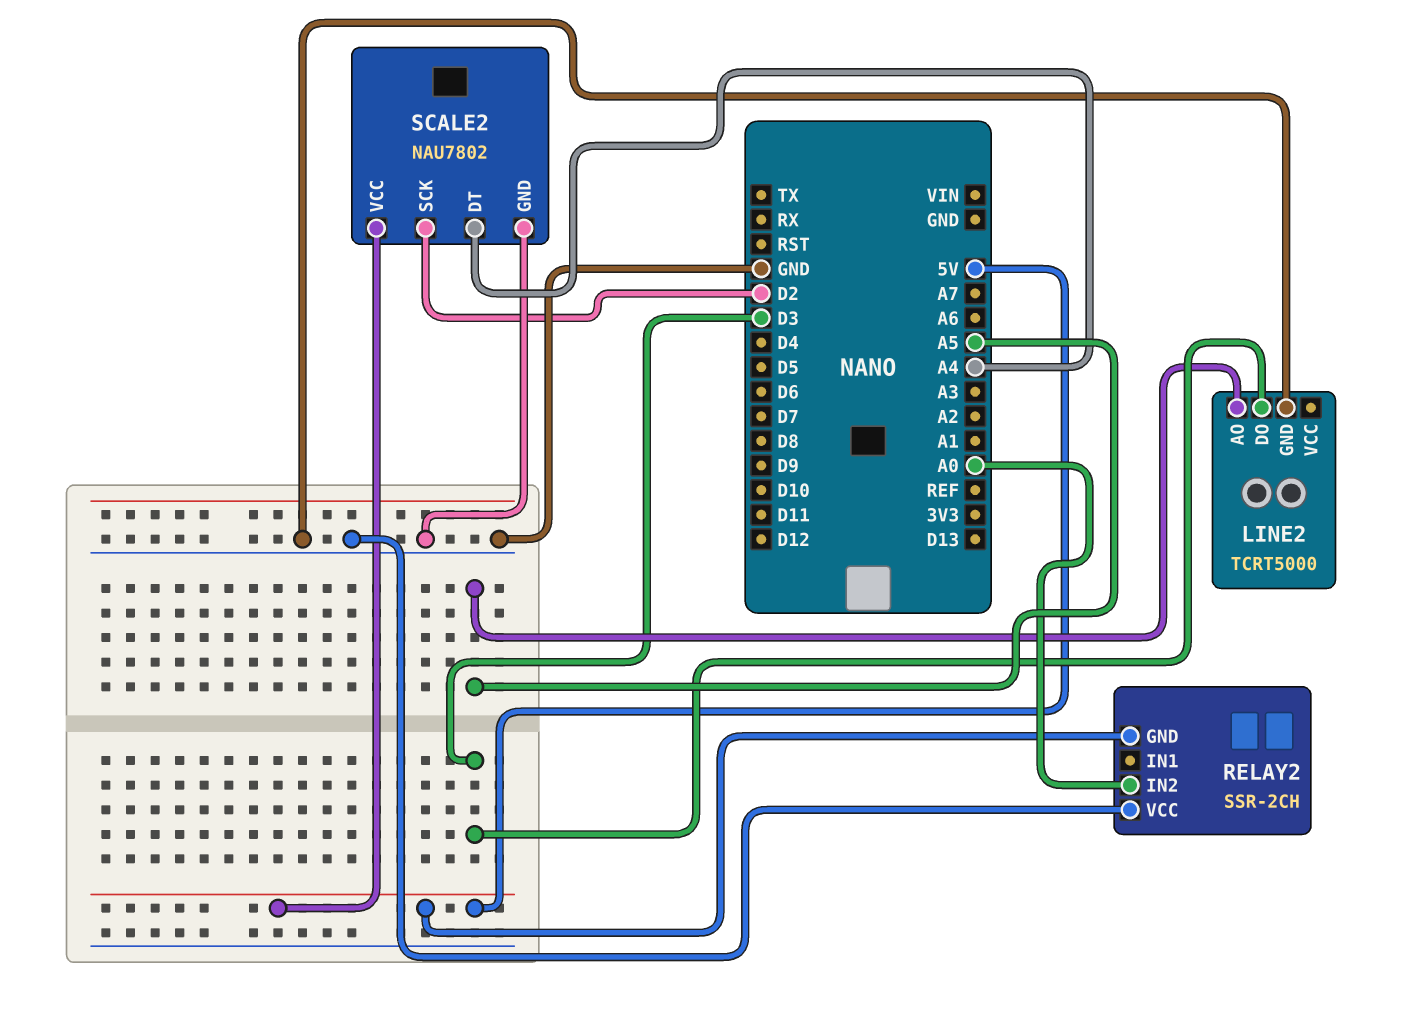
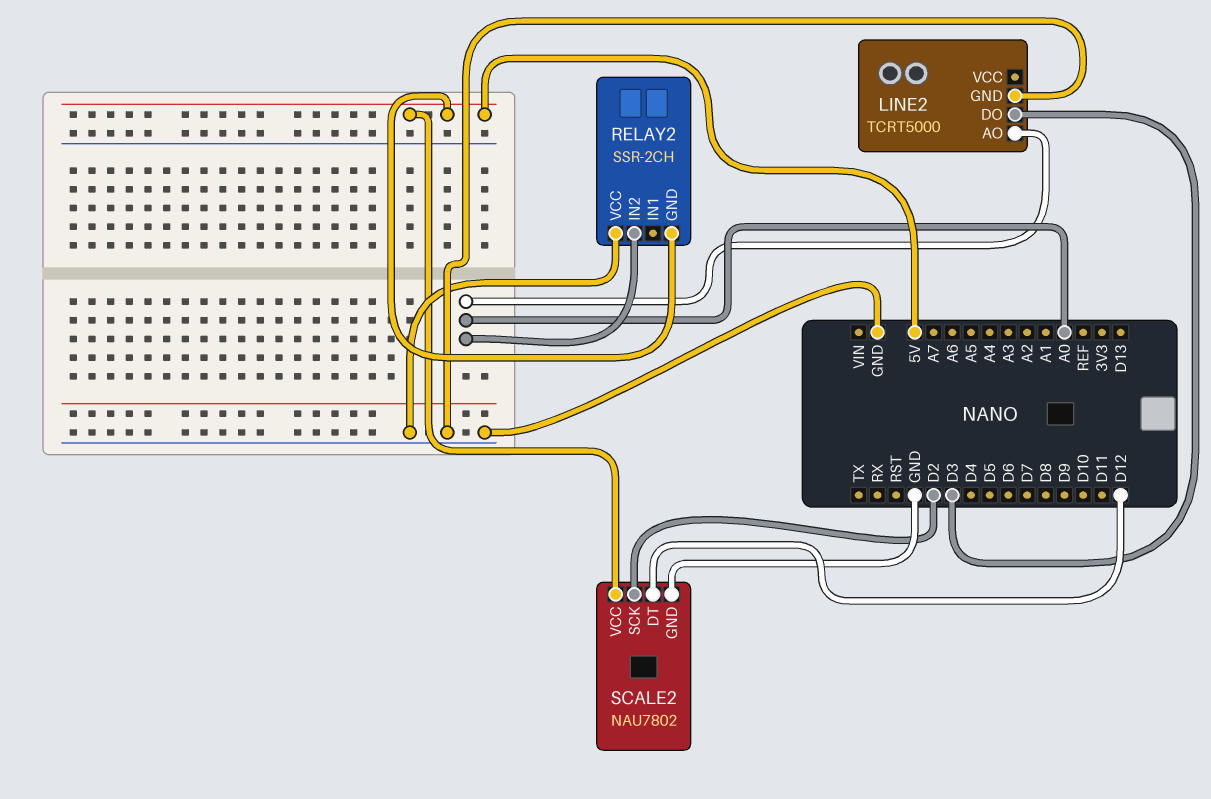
LINE2 pin AO: A5 -> A0
SCALE2 pin DT: A4 -> D12

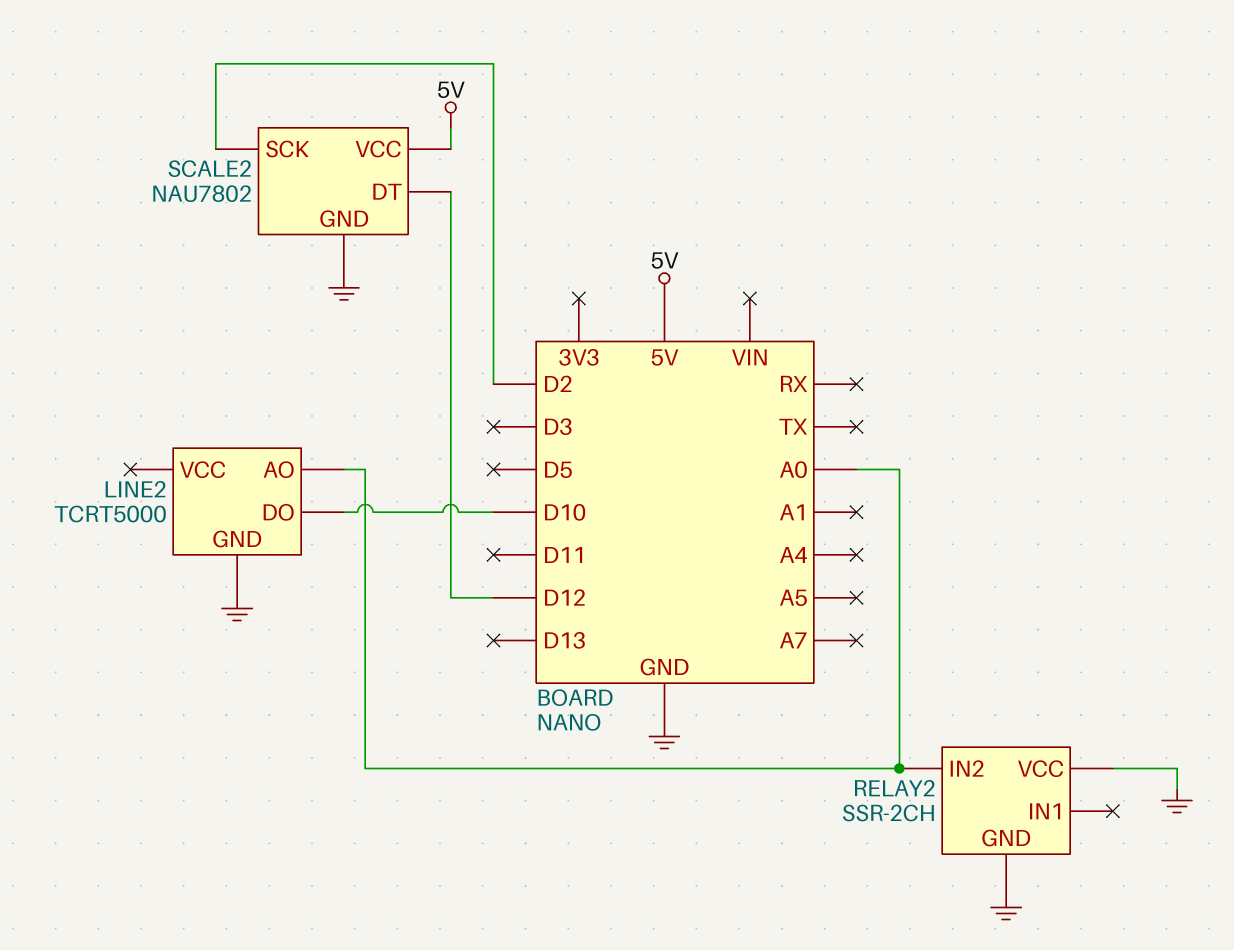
LINE2 pin DO: D3 -> D10
RELAY2 pin GND: 5V -> GND

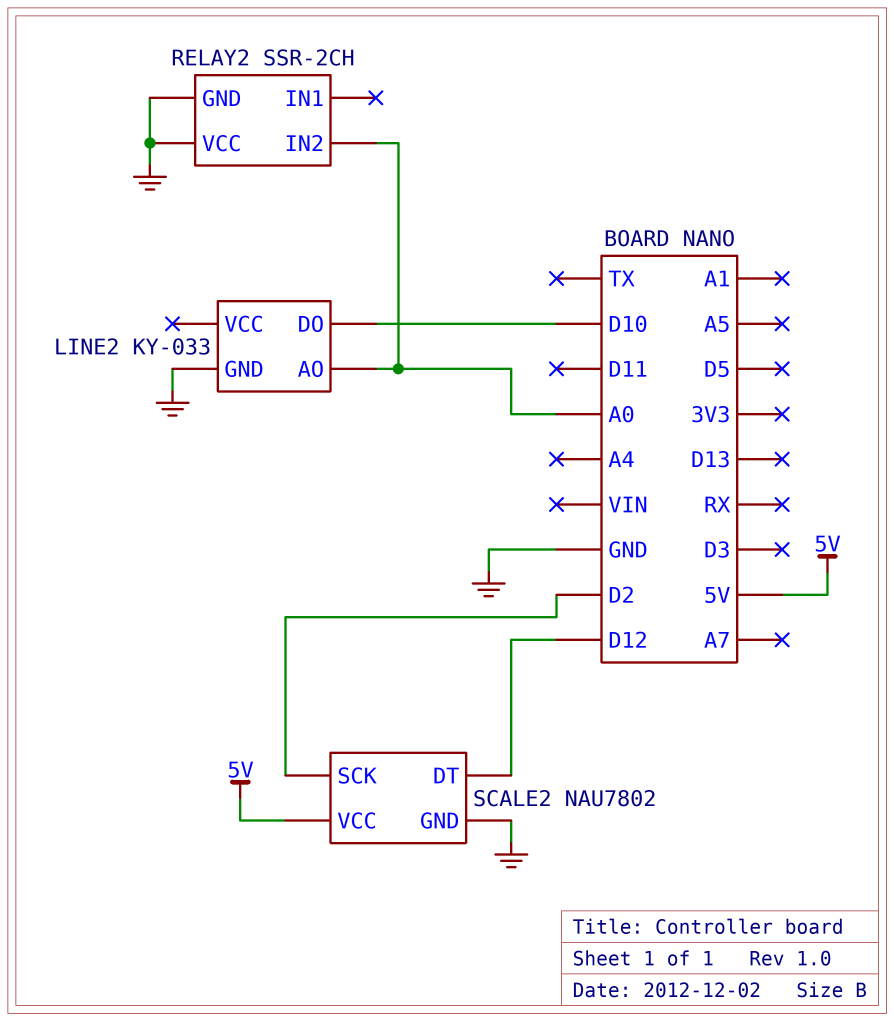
LINE2: TCRT5000 -> KY-033

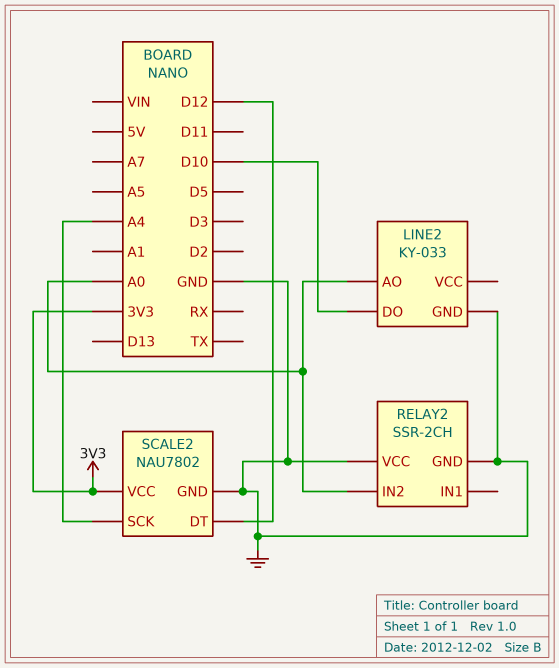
SCALE2 pin SCK: D2 -> A4
SCALE2 pin VCC: 5V -> 3V3

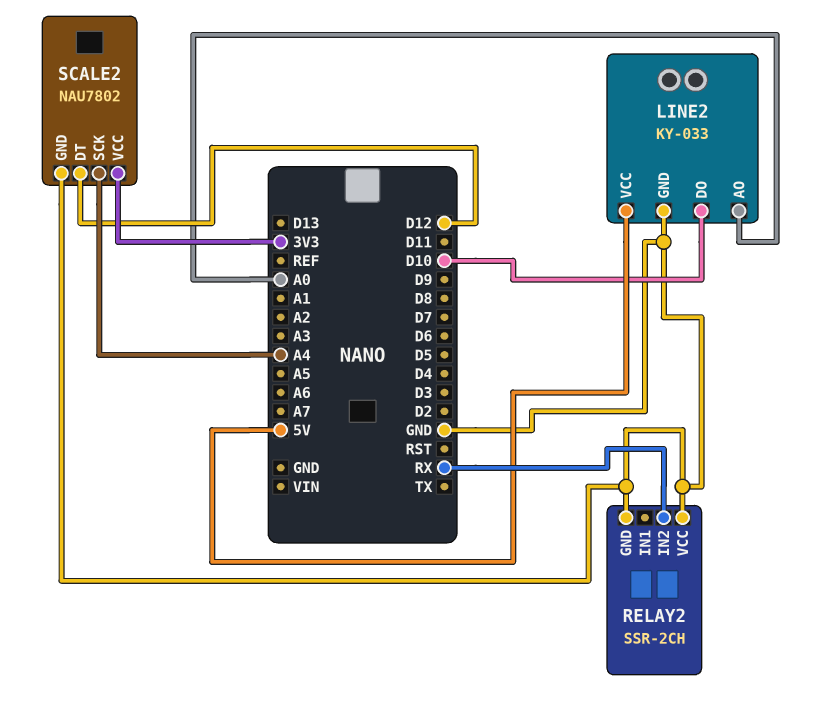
LINE2 pin VCC: none -> 5V
RELAY2 pin IN2: A0 -> RX

